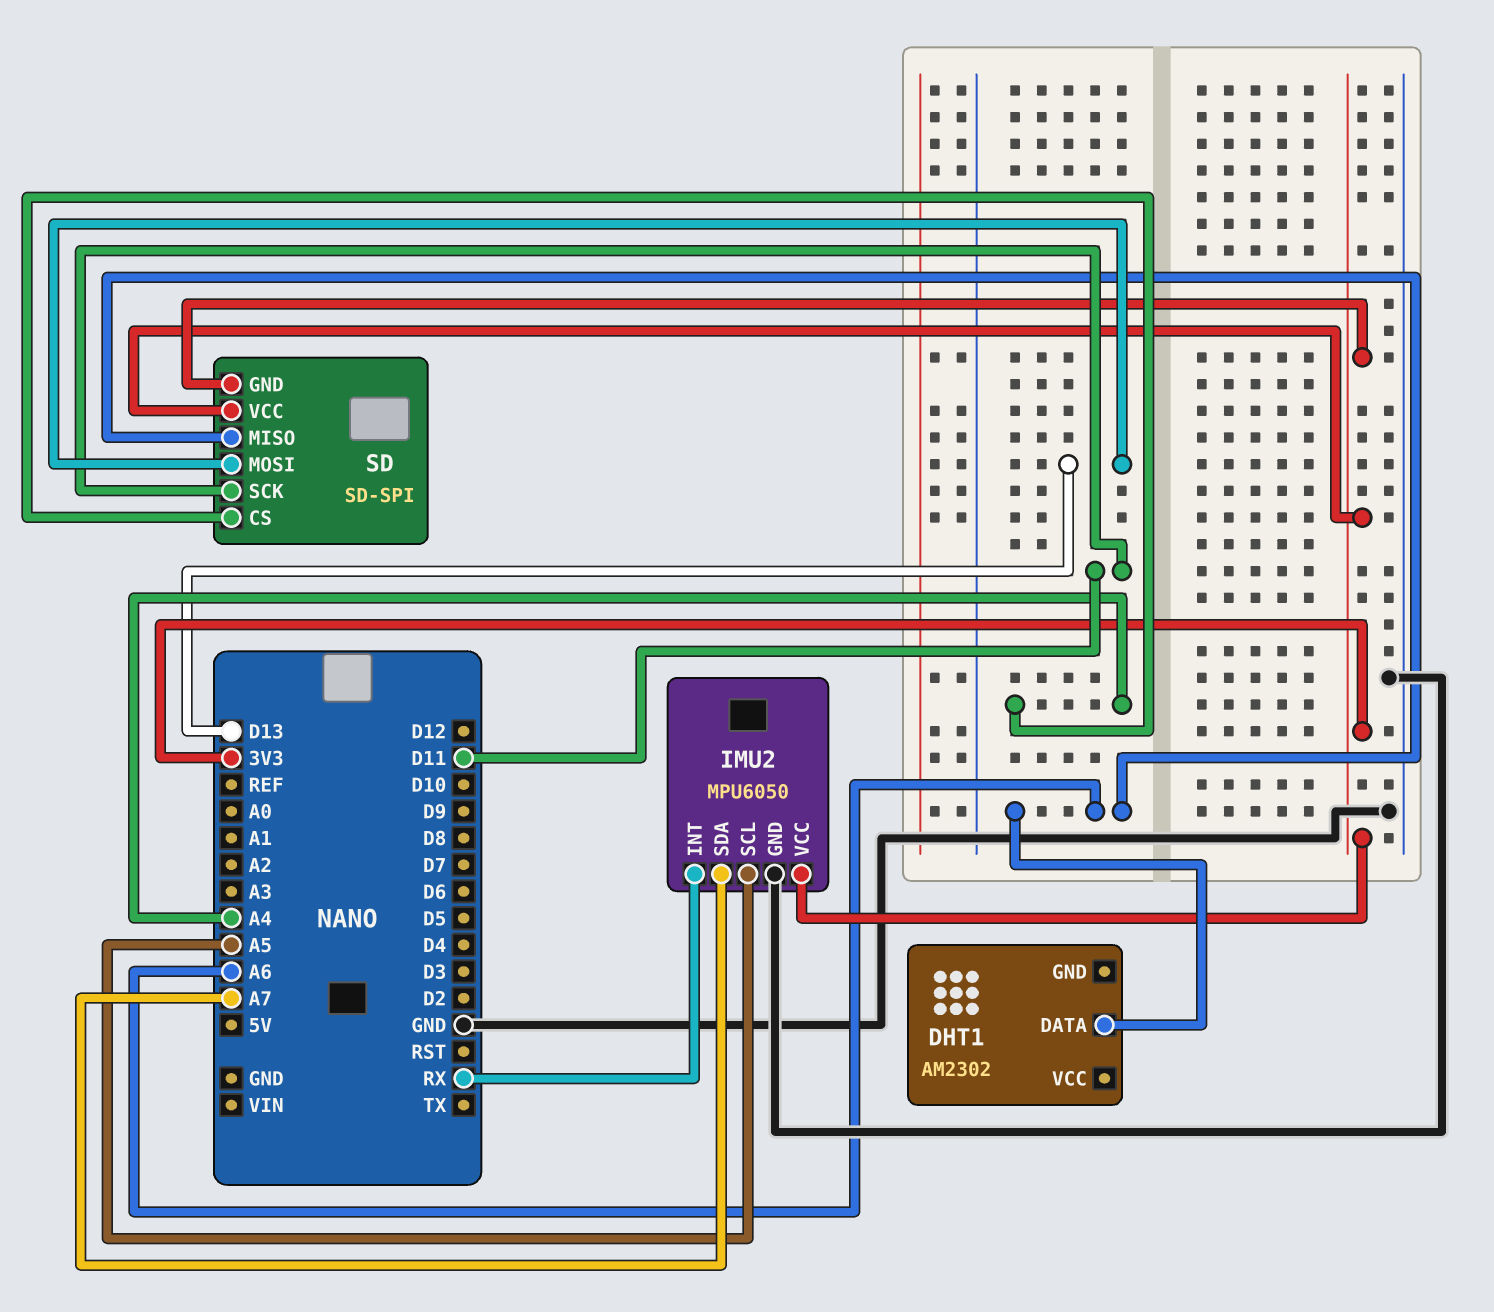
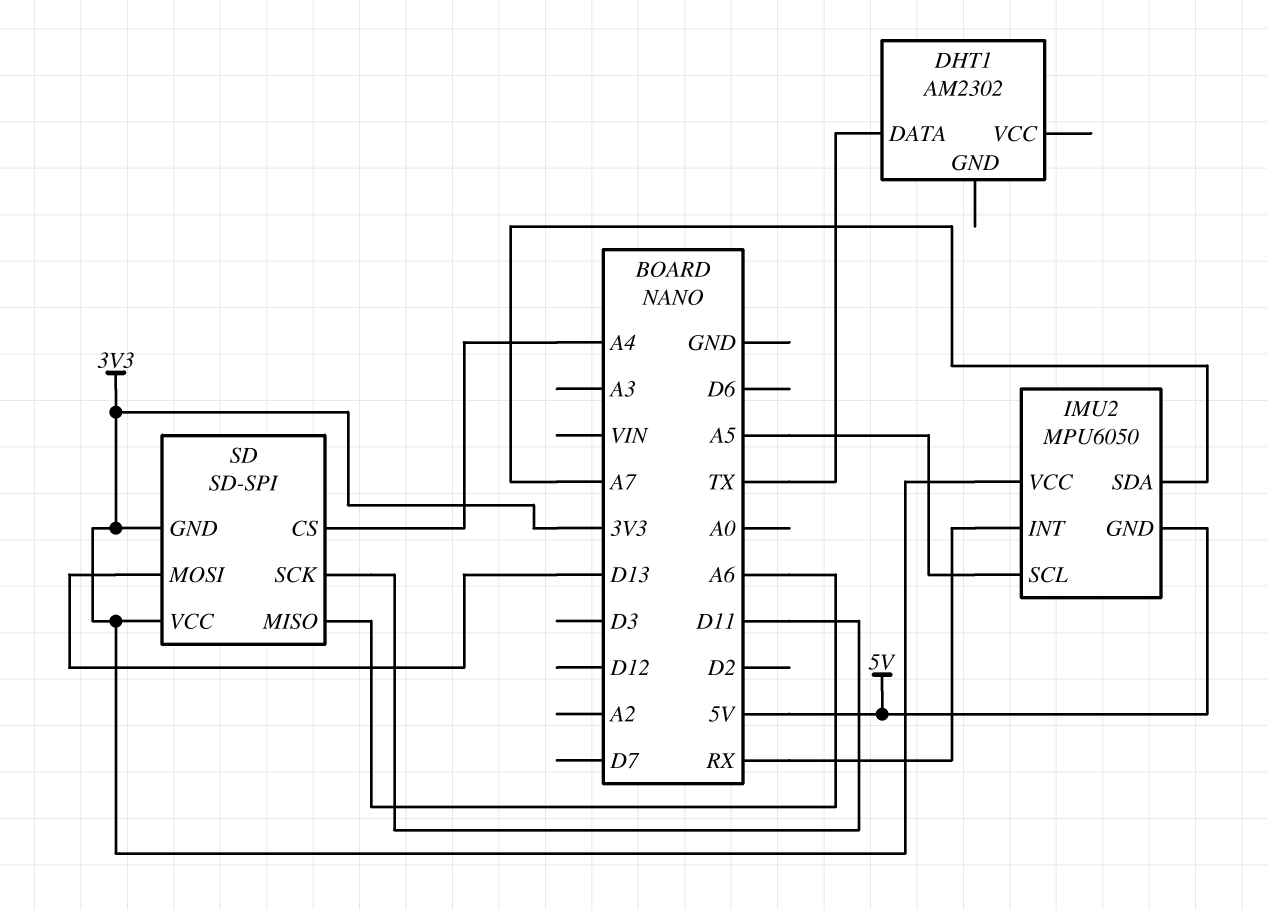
DHT1 pin DATA: A6 -> TX
IMU2 pin GND: GND -> 5V

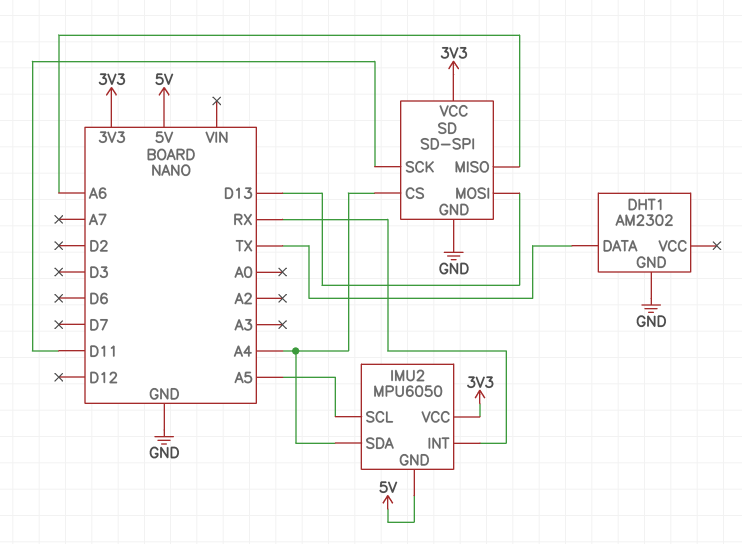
DHT1 pin GND: none -> GND
IMU2 pin SDA: A7 -> A4
SD pin GND: 3V3 -> GND

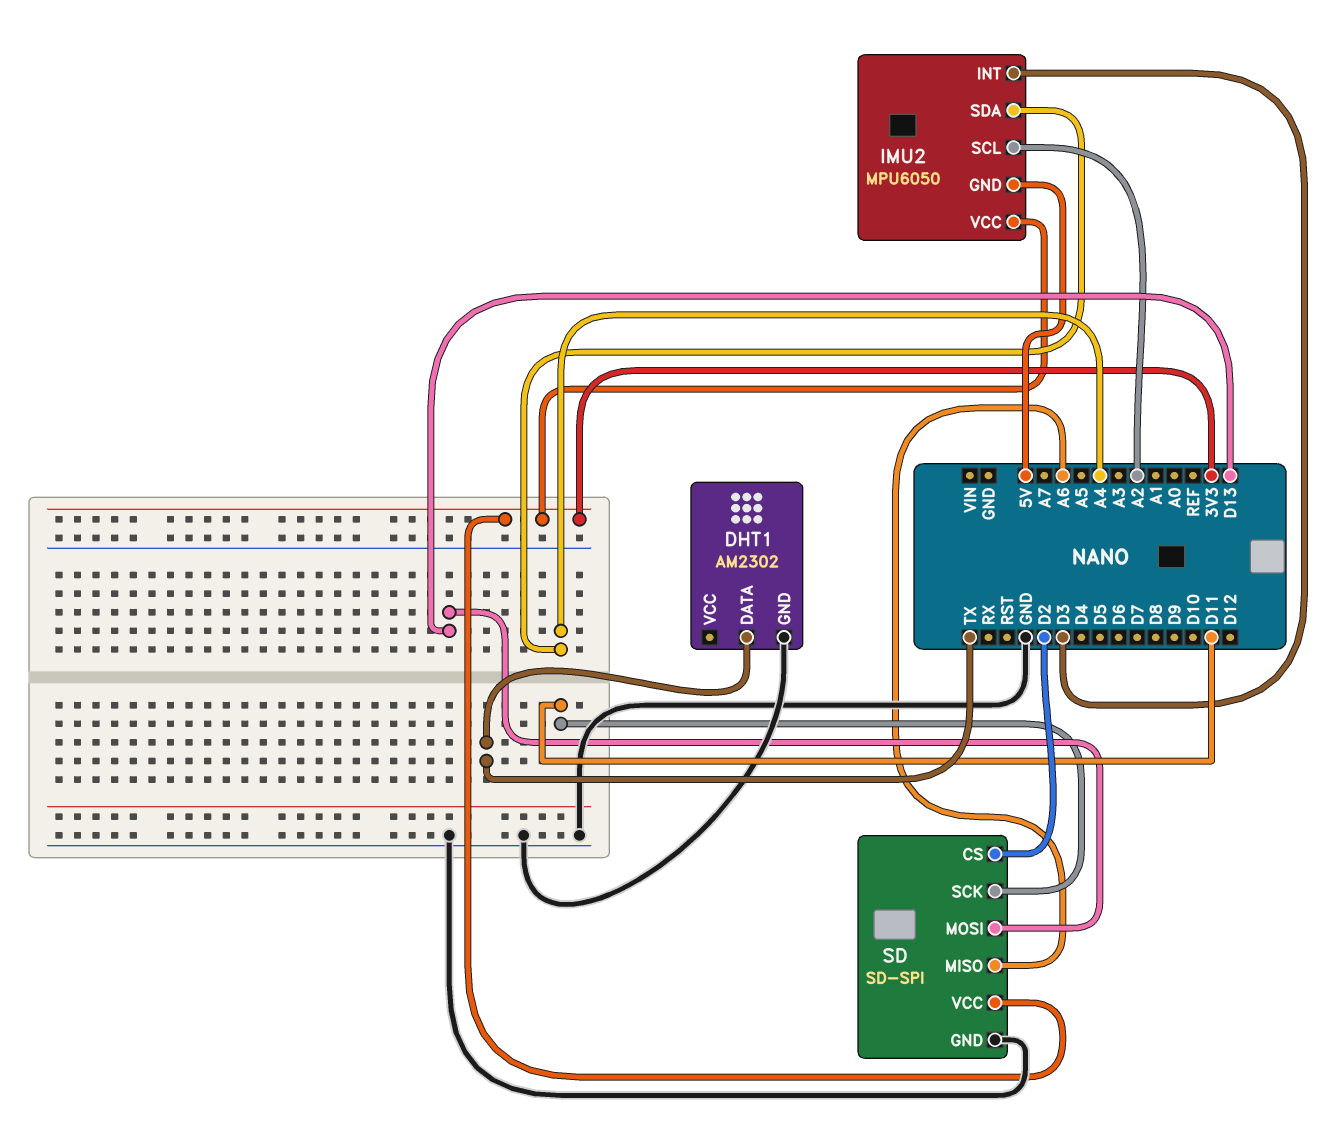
IMU2 pin INT: RX -> D3
IMU2 pin SCL: A5 -> A2
SD pin CS: A4 -> D2

